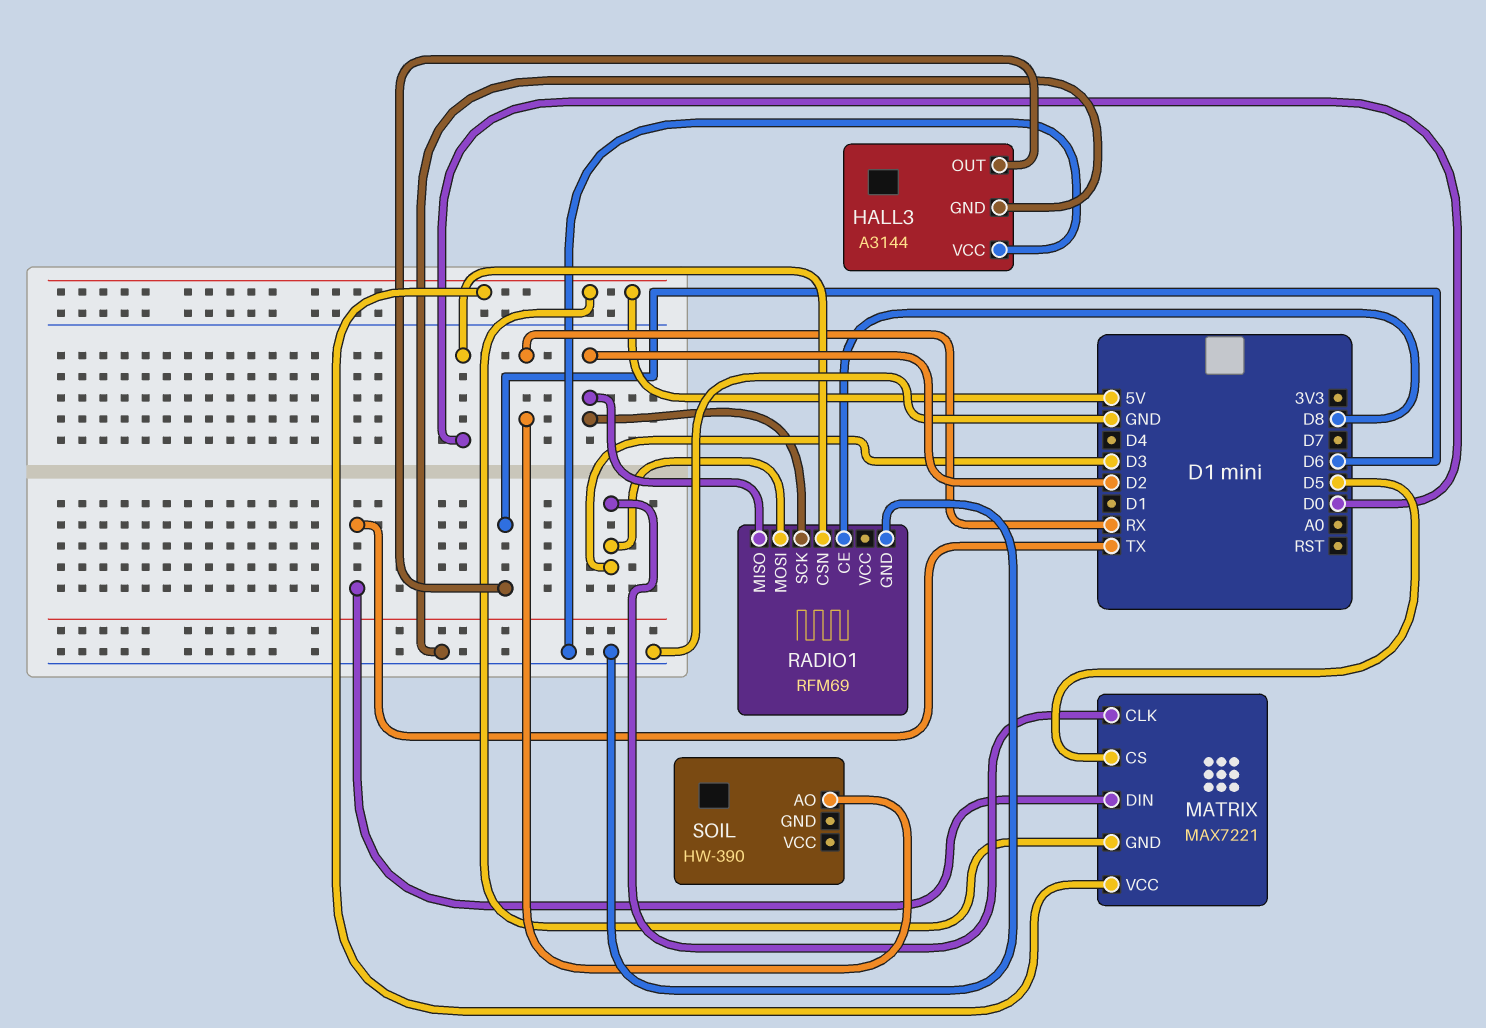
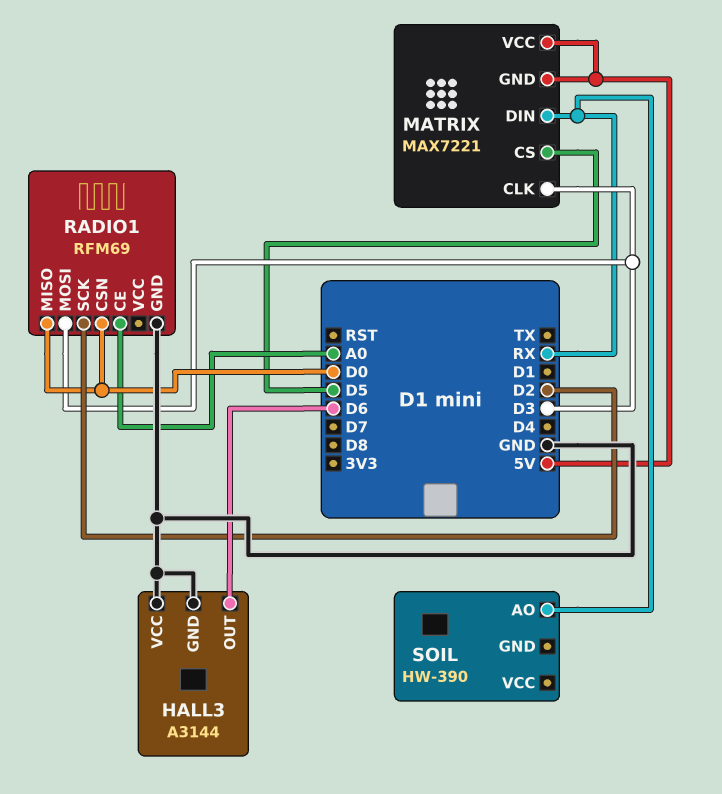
MATRIX pin DIN: TX -> RX
RADIO1 pin CE: D8 -> A0
RADIO1 pin MISO: D2 -> D0

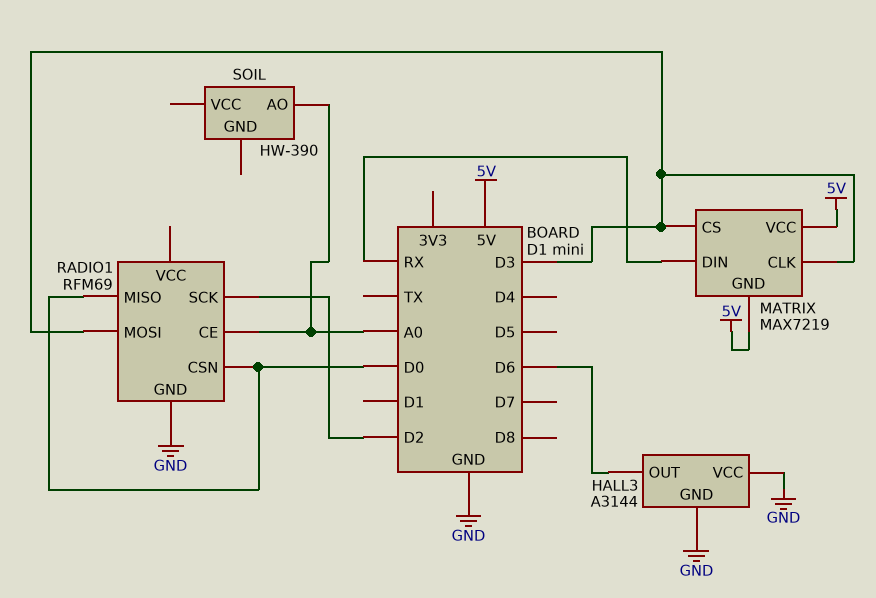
MATRIX: MAX7221 -> MAX7219
MATRIX pin CS: D5 -> D3
SOIL pin AO: RX -> A0

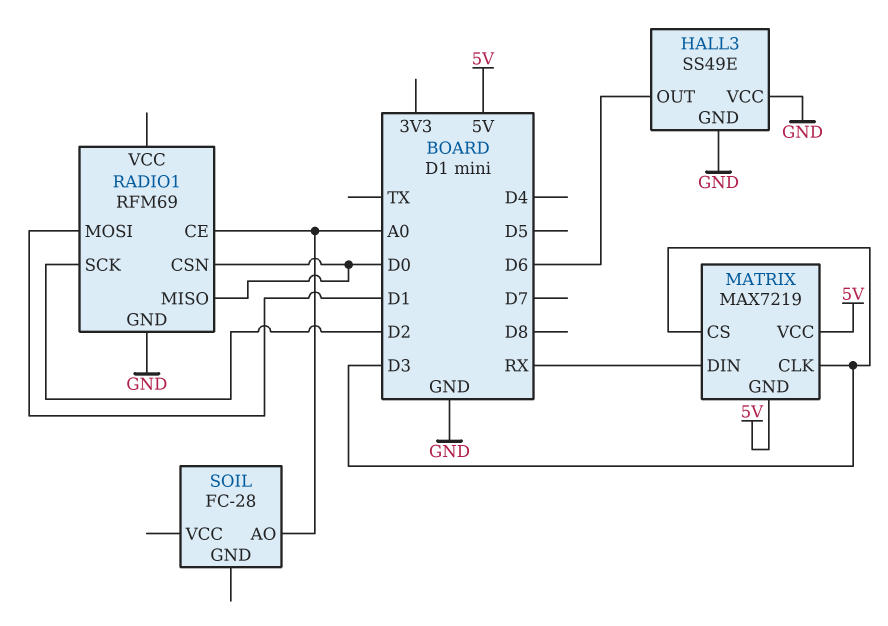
HALL3: A3144 -> SS49E
RADIO1 pin MOSI: D3 -> D1
SOIL: HW-390 -> FC-28

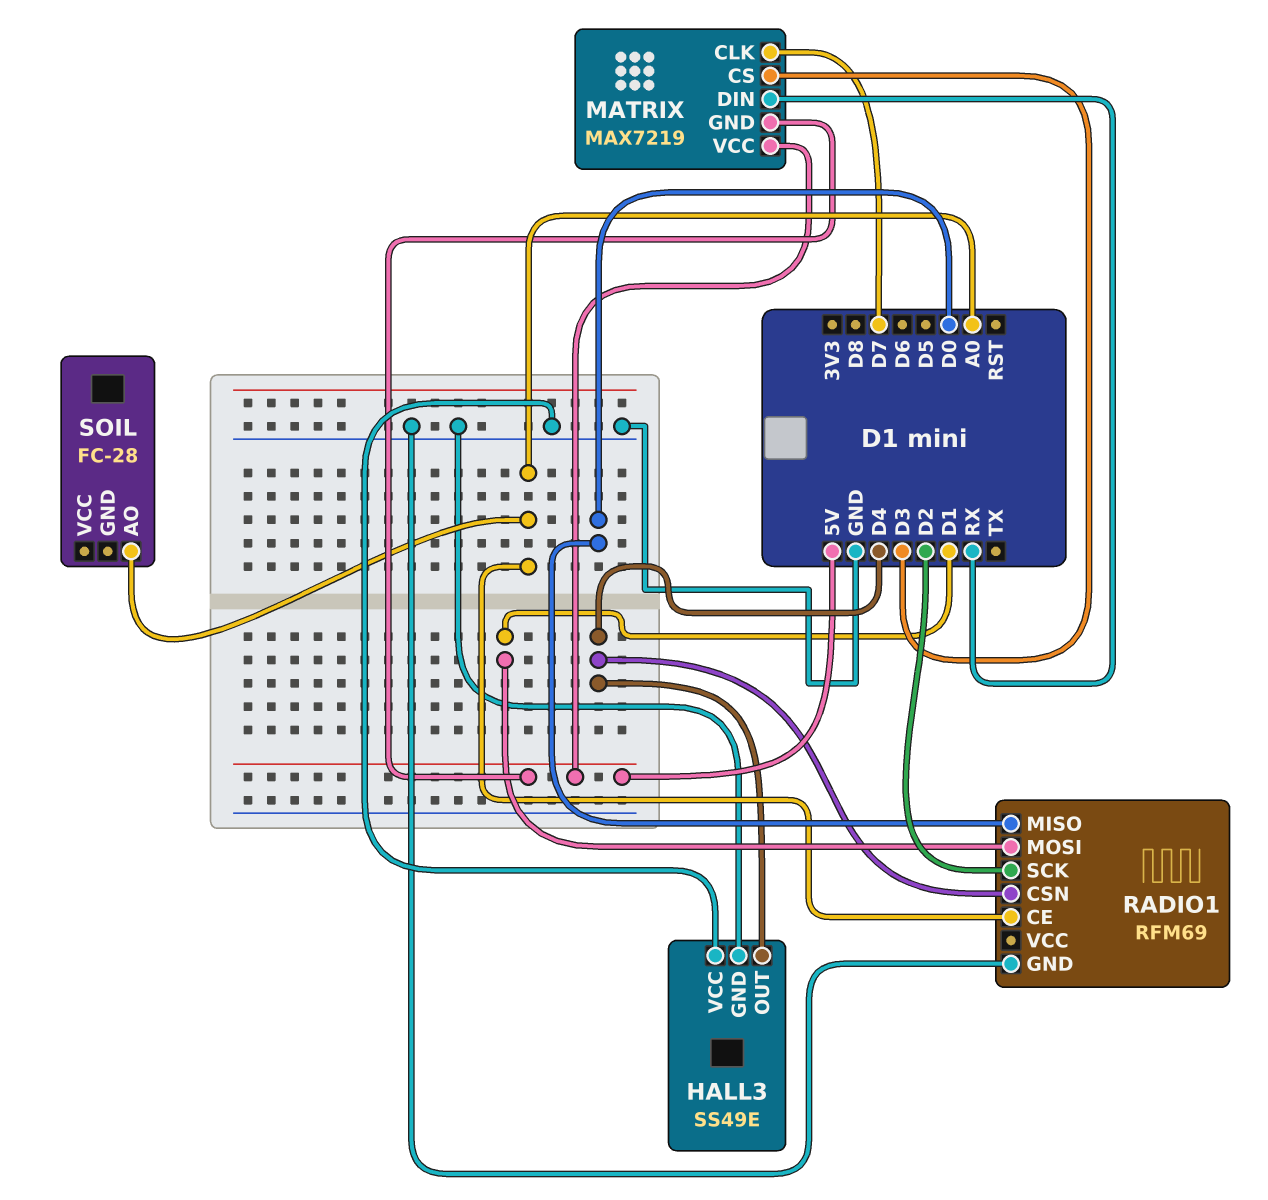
HALL3 pin OUT: D6 -> D4
MATRIX pin CLK: D3 -> D7
RADIO1 pin CSN: D0 -> D4

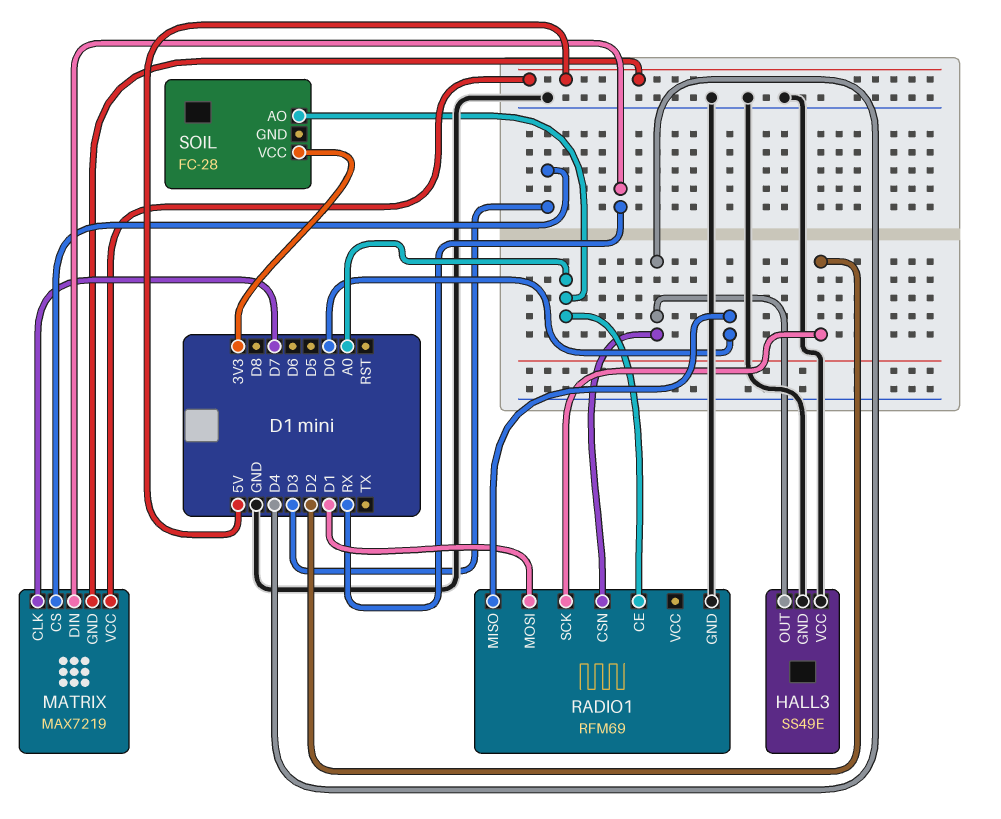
SOIL pin VCC: none -> 3V3

